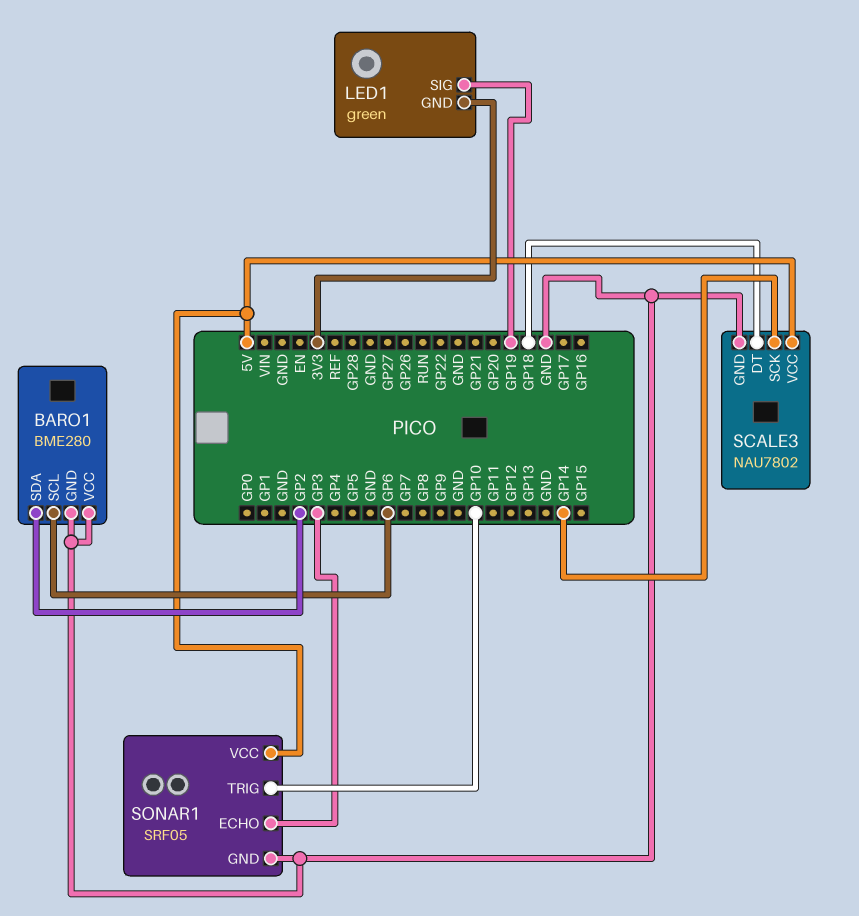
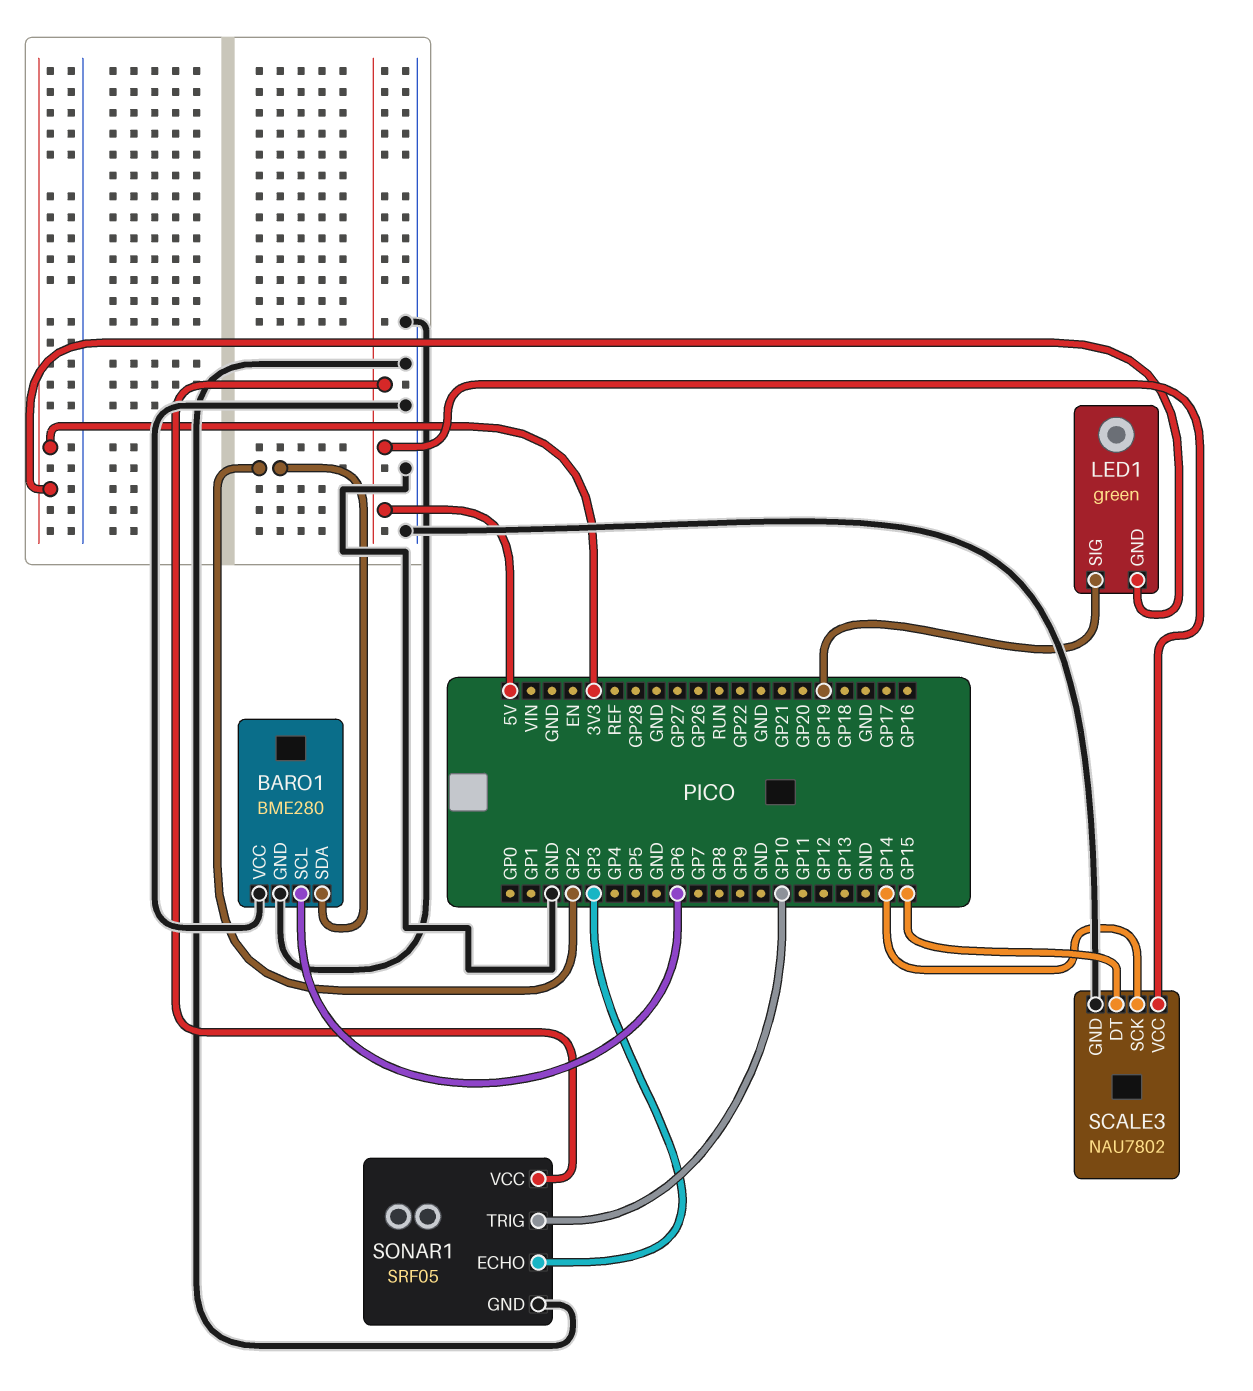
SCALE3 pin DT: GP18 -> GP15

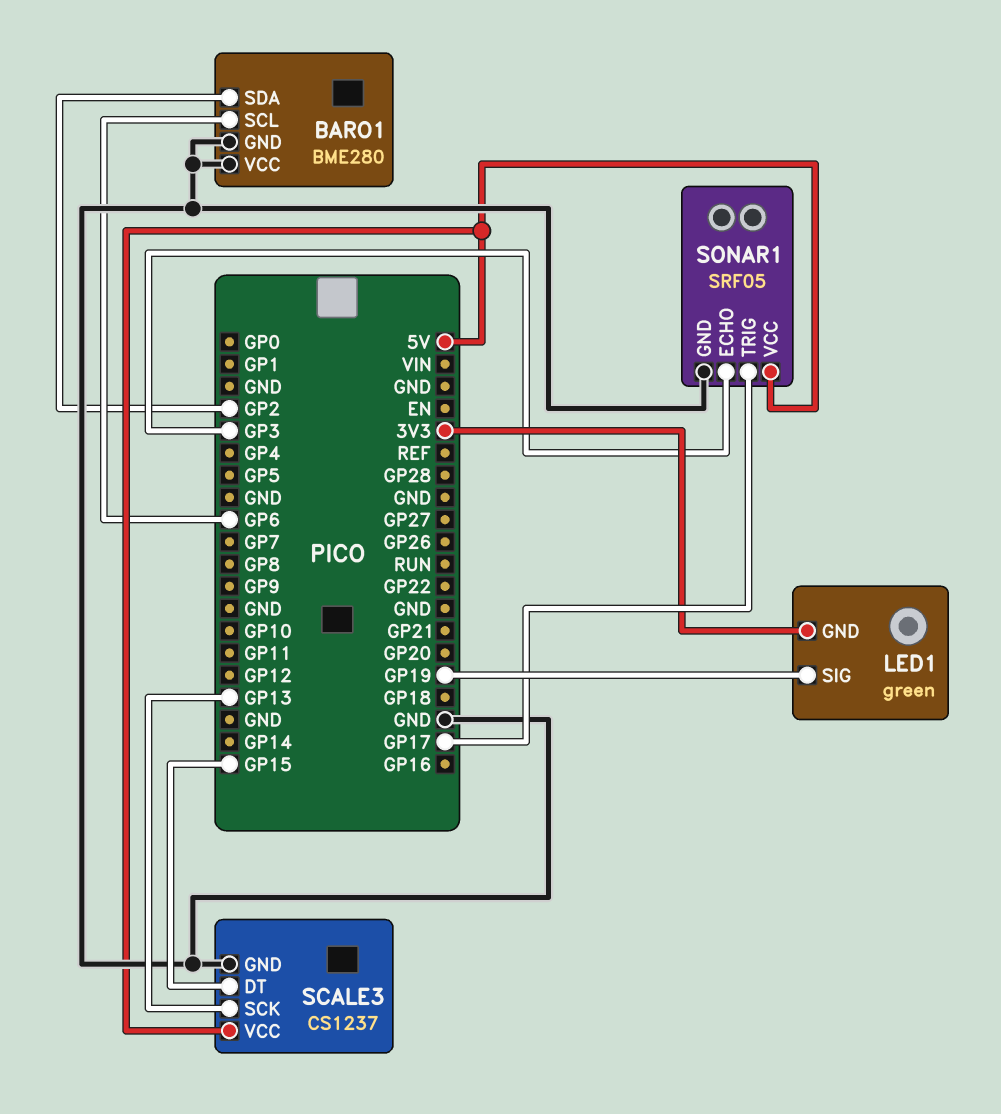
SCALE3: NAU7802 -> CS1237
SCALE3 pin SCK: GP14 -> GP13
SONAR1 pin TRIG: GP10 -> GP17

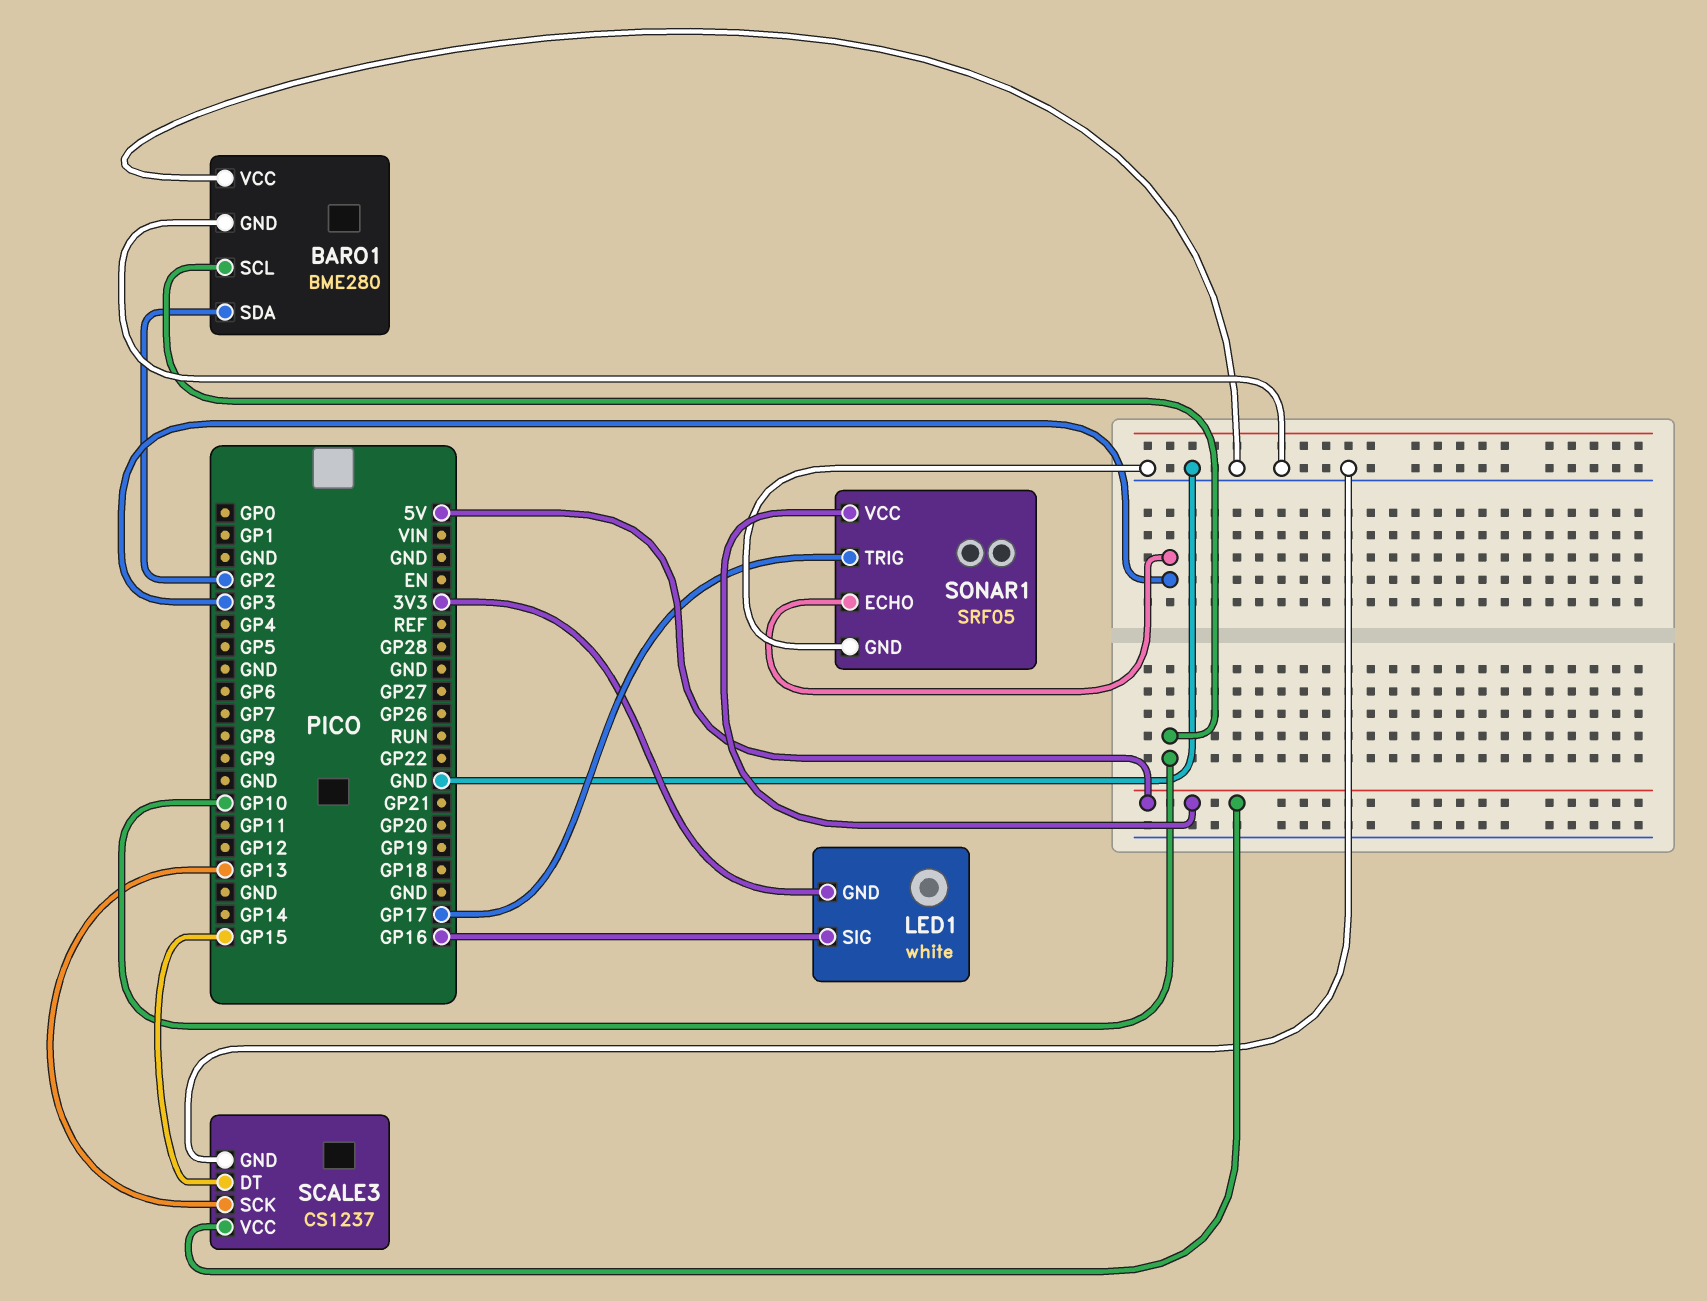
BARO1 pin SCL: GP6 -> GP10
LED1: green -> white
LED1 pin SIG: GP19 -> GP16

